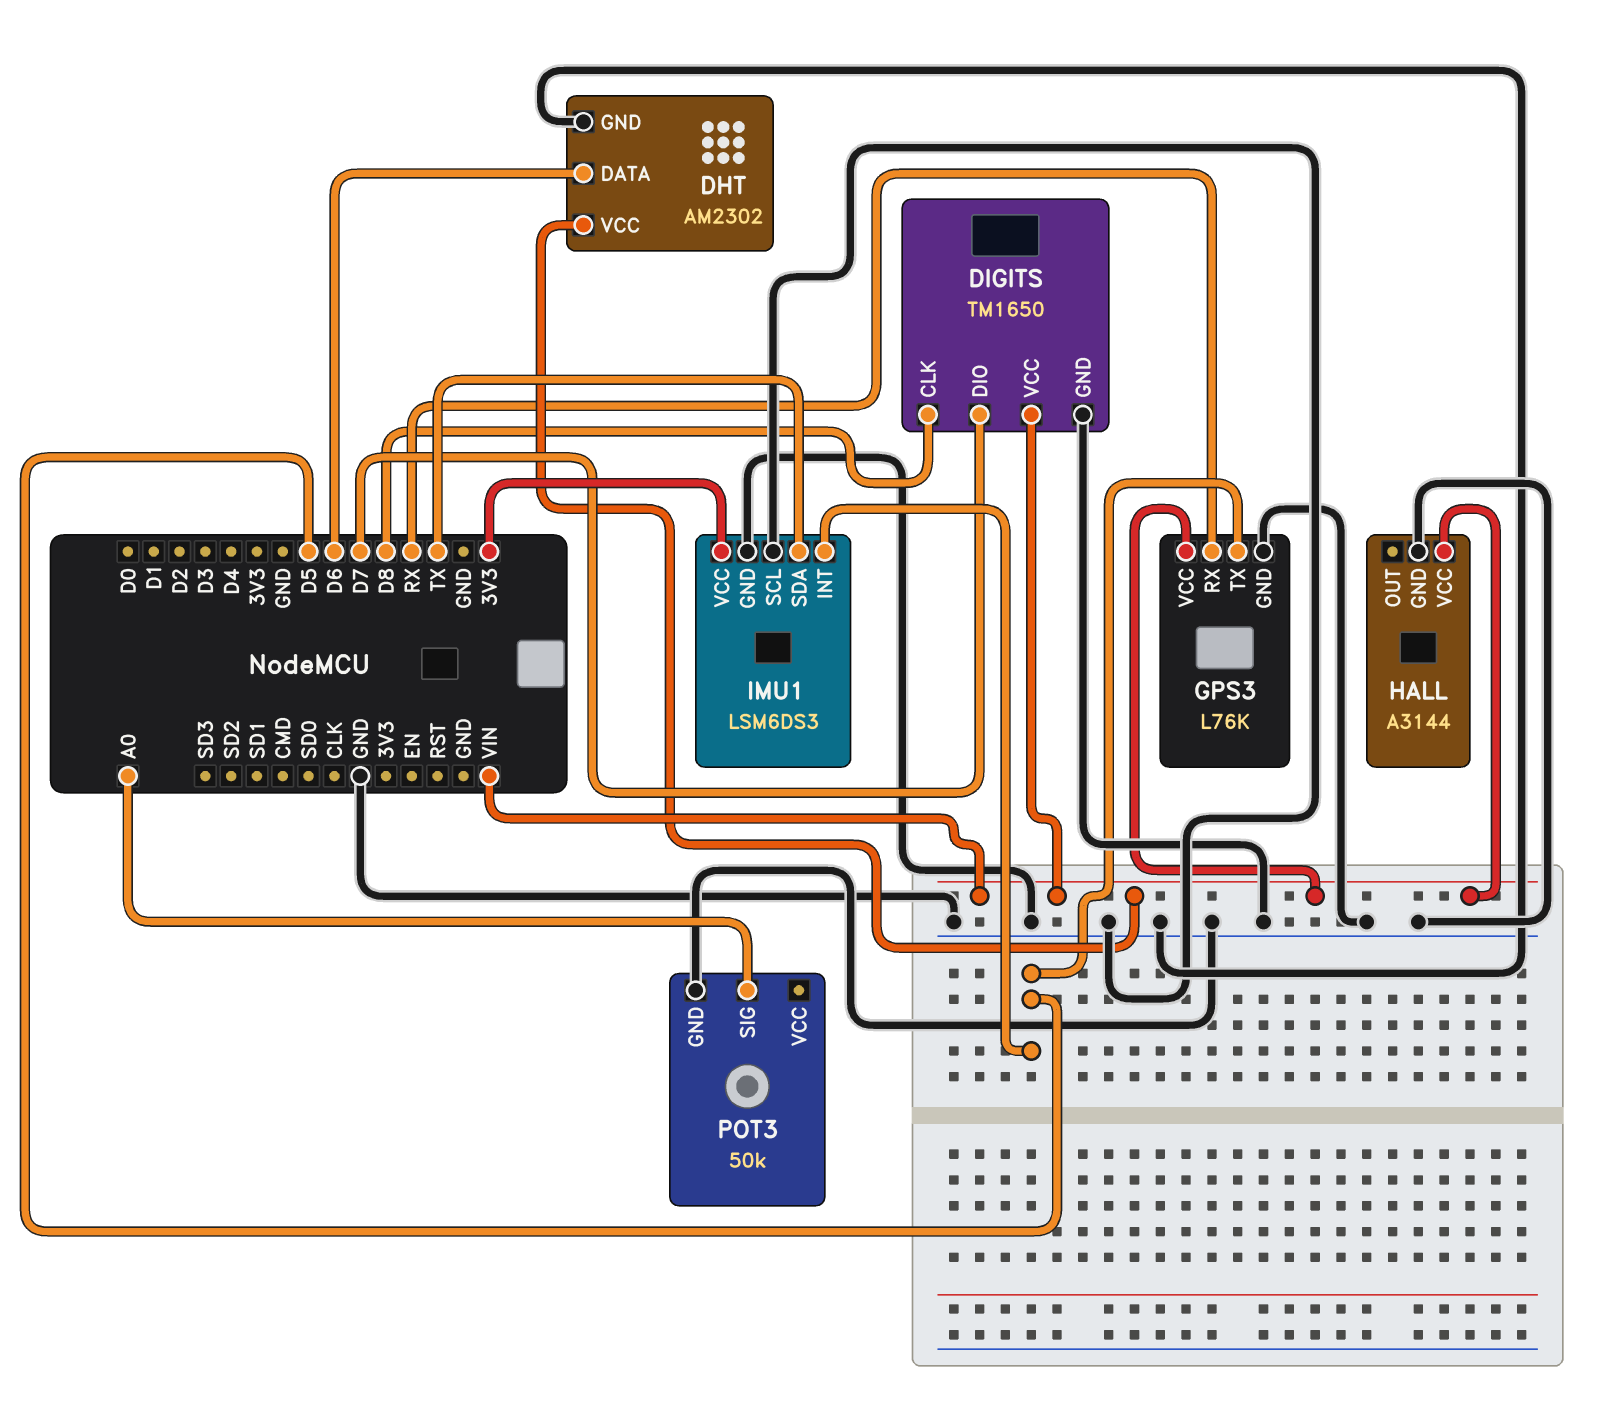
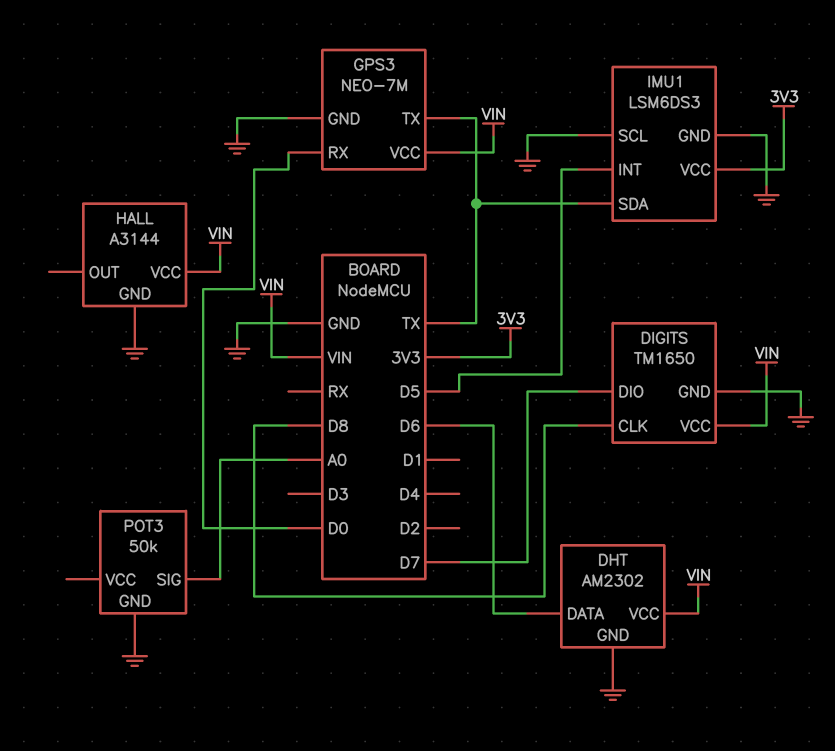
GPS3: L76K -> NEO-7M
GPS3 pin RX: RX -> D0
GPS3 pin TX: D5 -> TX

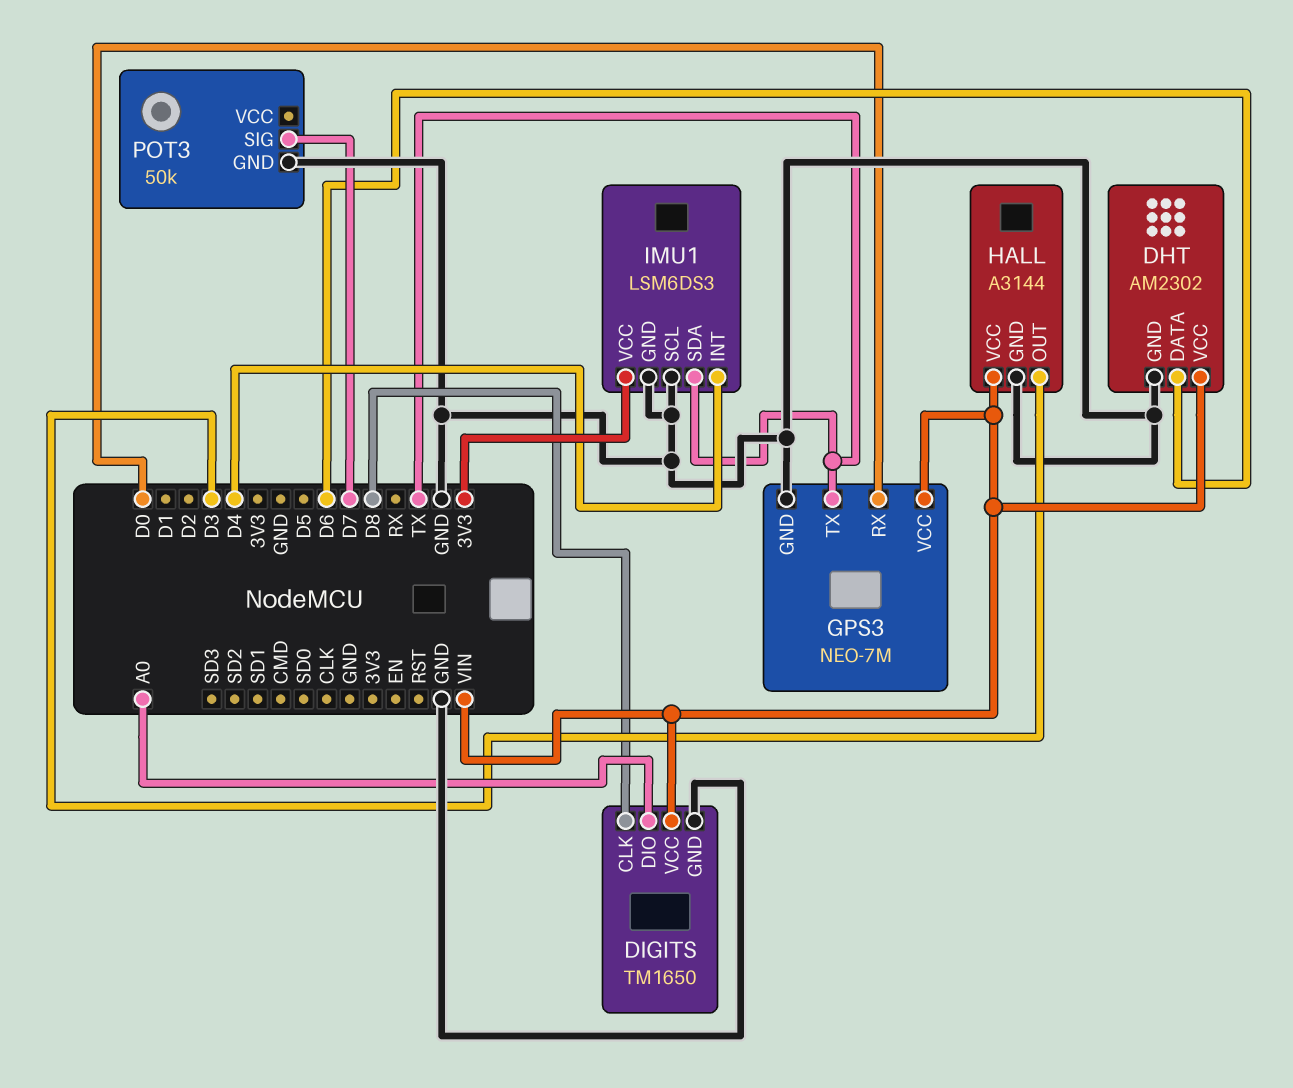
DIGITS pin DIO: D7 -> A0
HALL pin OUT: none -> D3
IMU1 pin INT: D5 -> D4
POT3 pin SIG: A0 -> D7

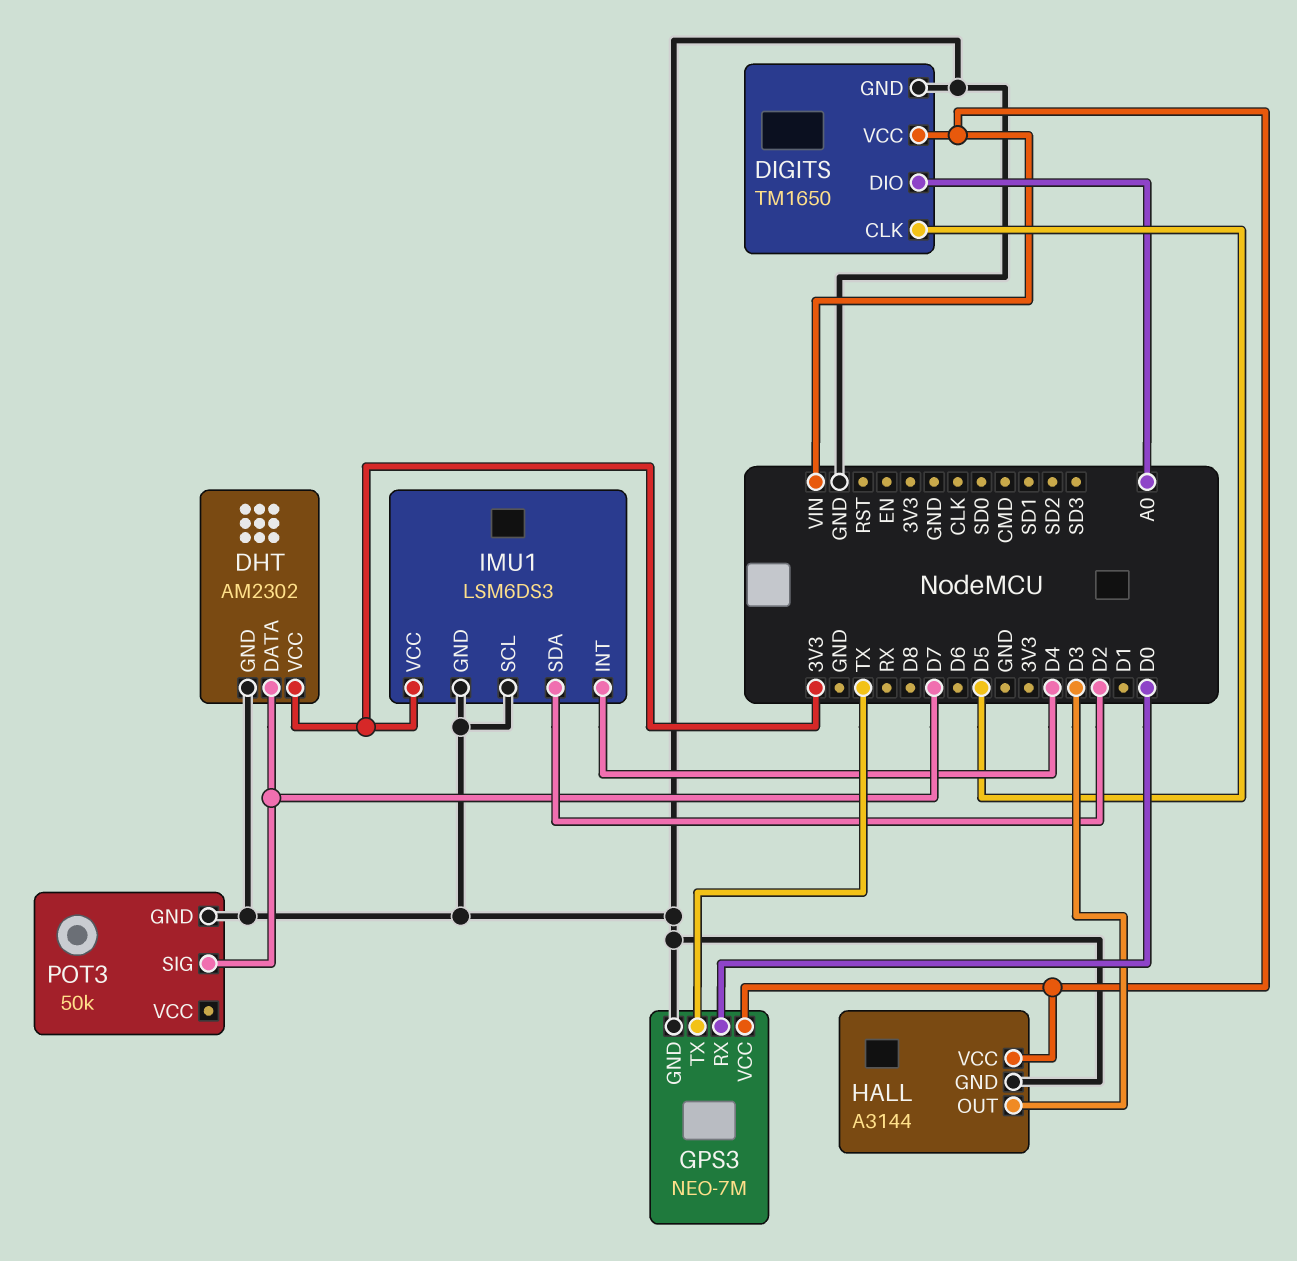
DHT pin DATA: D6 -> D7
DHT pin VCC: VIN -> 3V3
DIGITS pin CLK: D8 -> D5
IMU1 pin SDA: TX -> D2

